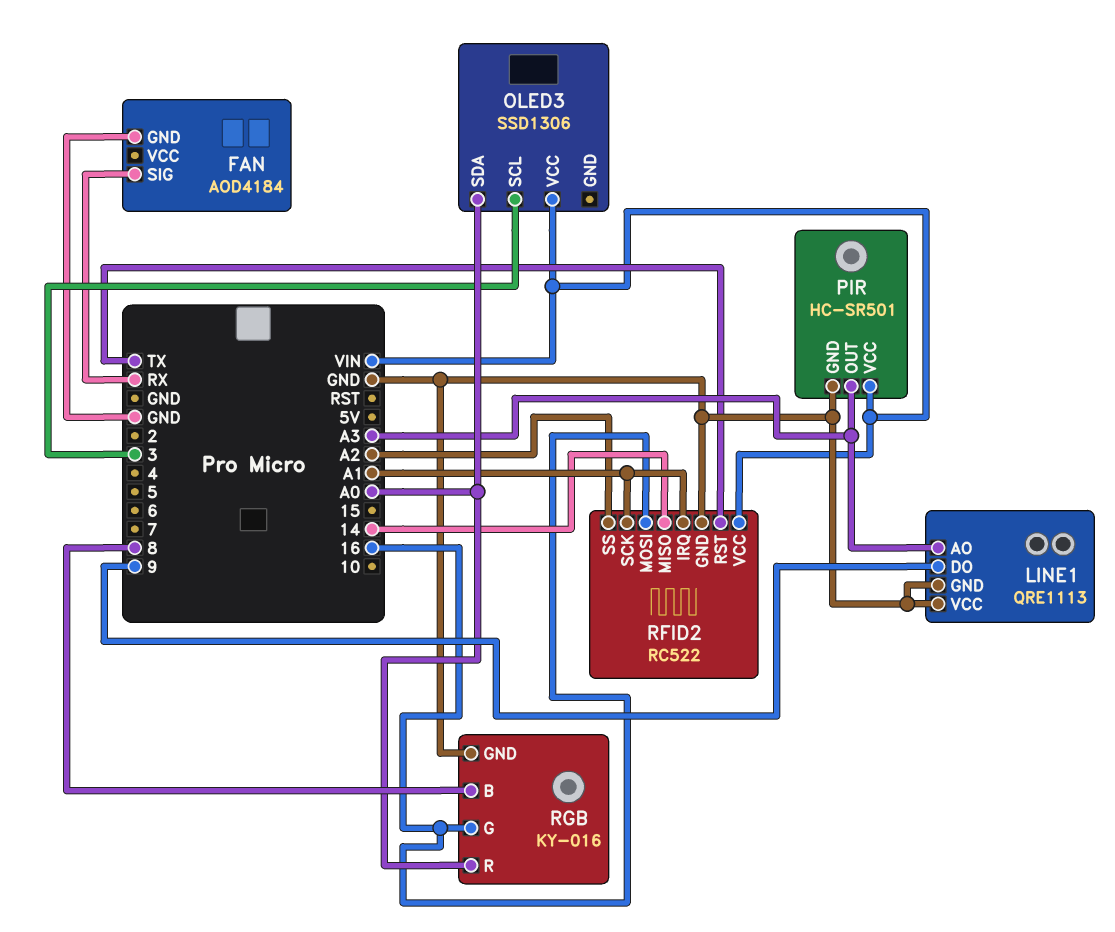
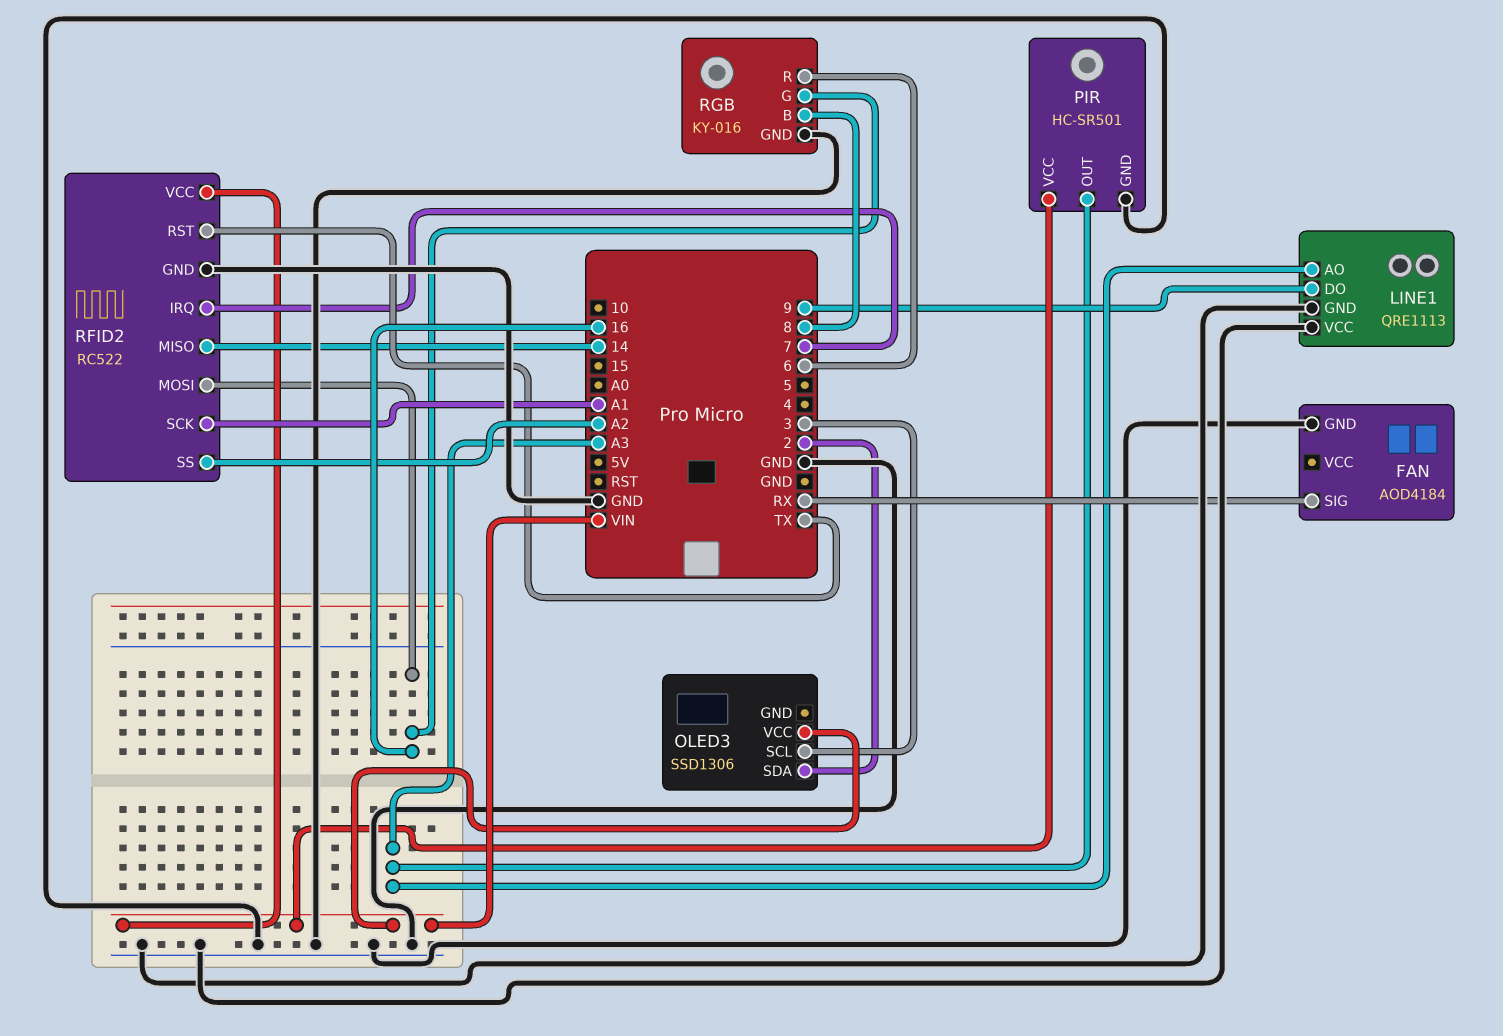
OLED3 pin SDA: A0 -> 2
RFID2 pin IRQ: A1 -> 7
RGB pin R: A0 -> 6

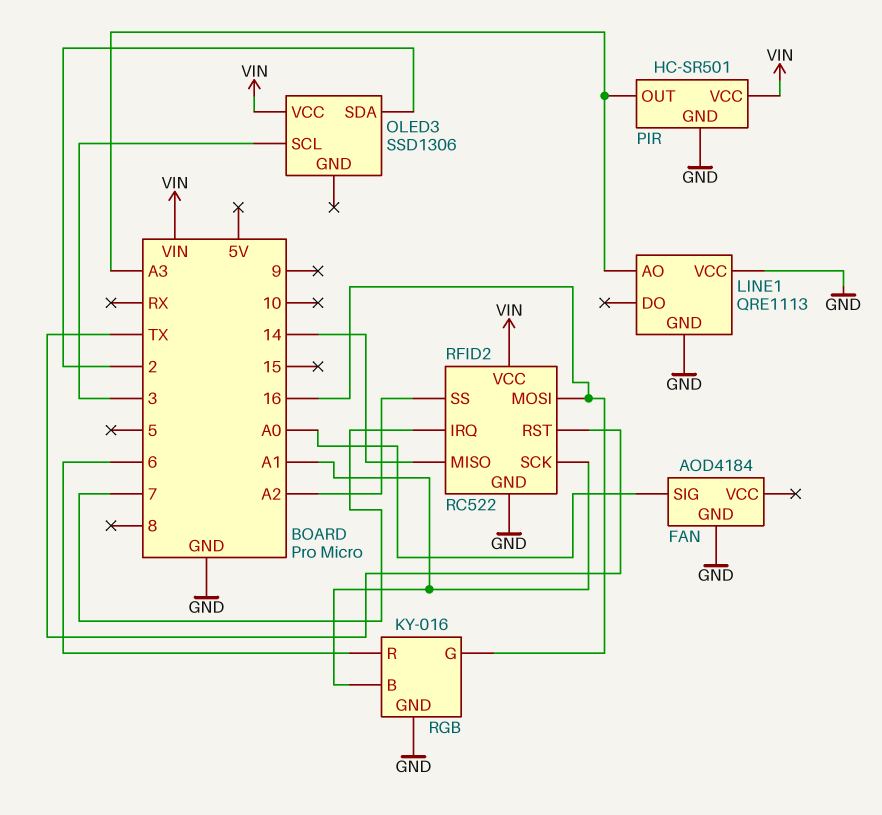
FAN pin SIG: RX -> A0
LINE1 pin DO: 9 -> none
RGB pin B: 8 -> A1

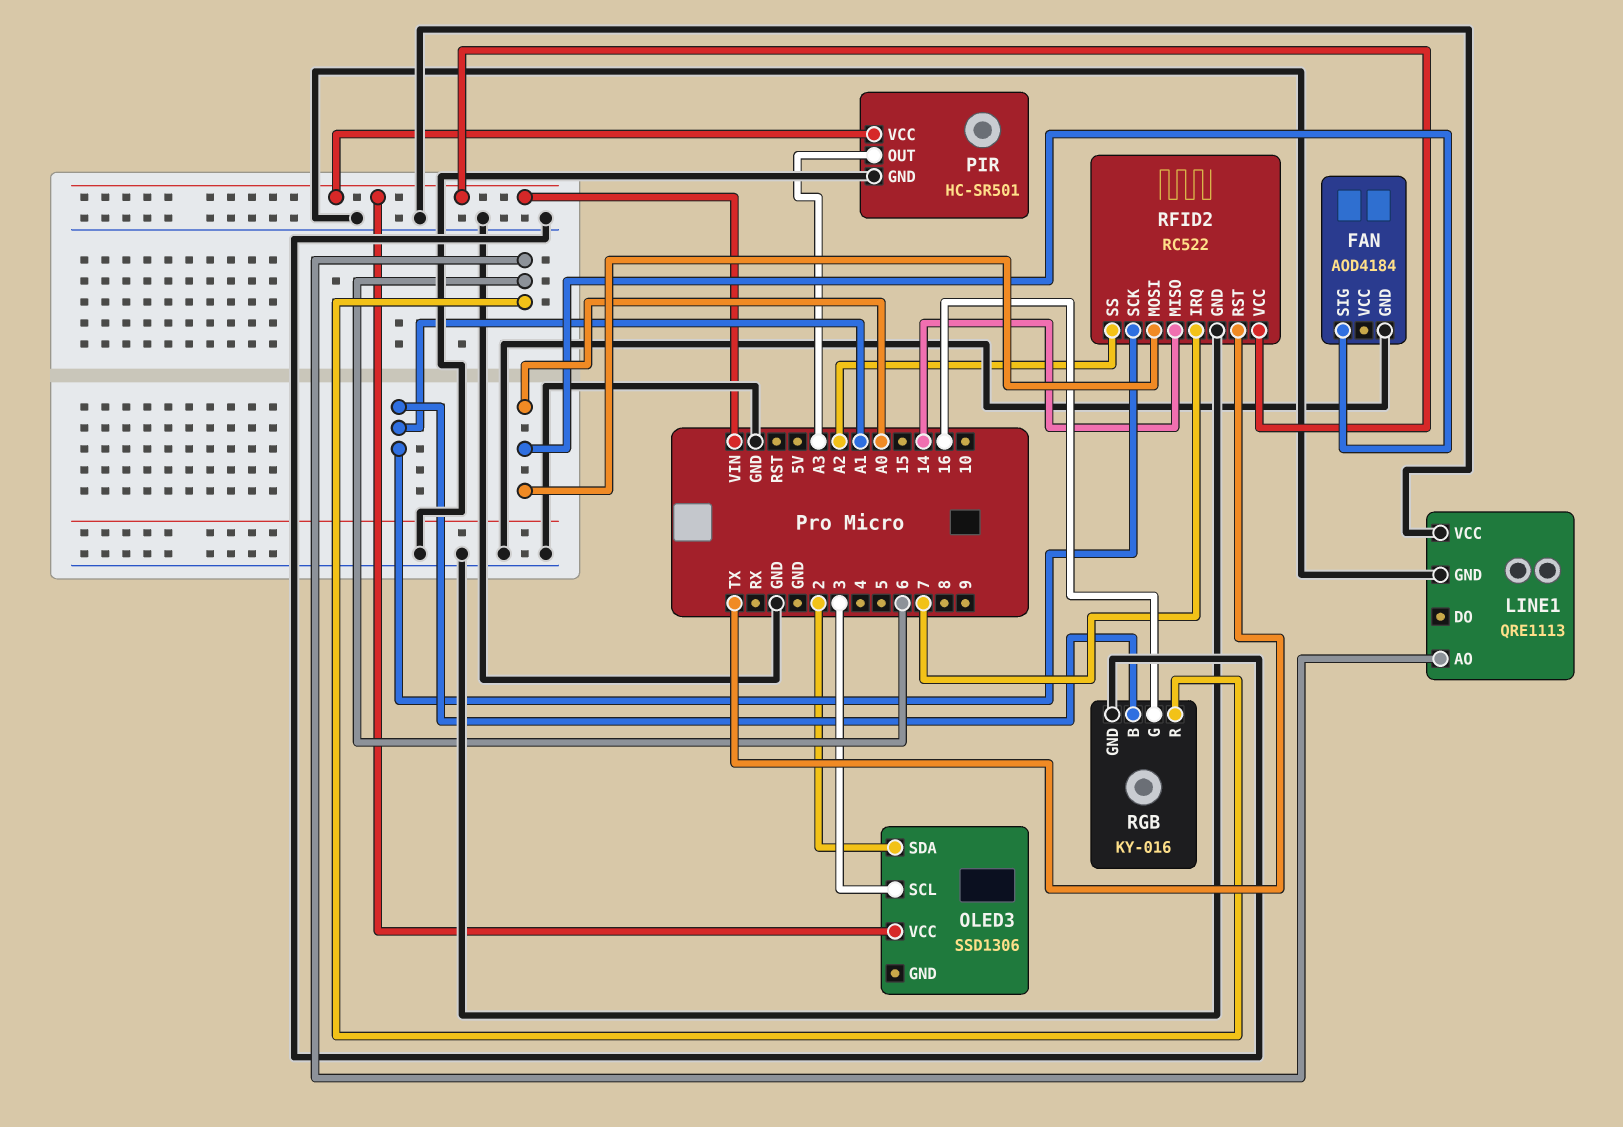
LINE1 pin AO: A3 -> 6
RFID2 pin MOSI: 16 -> A0

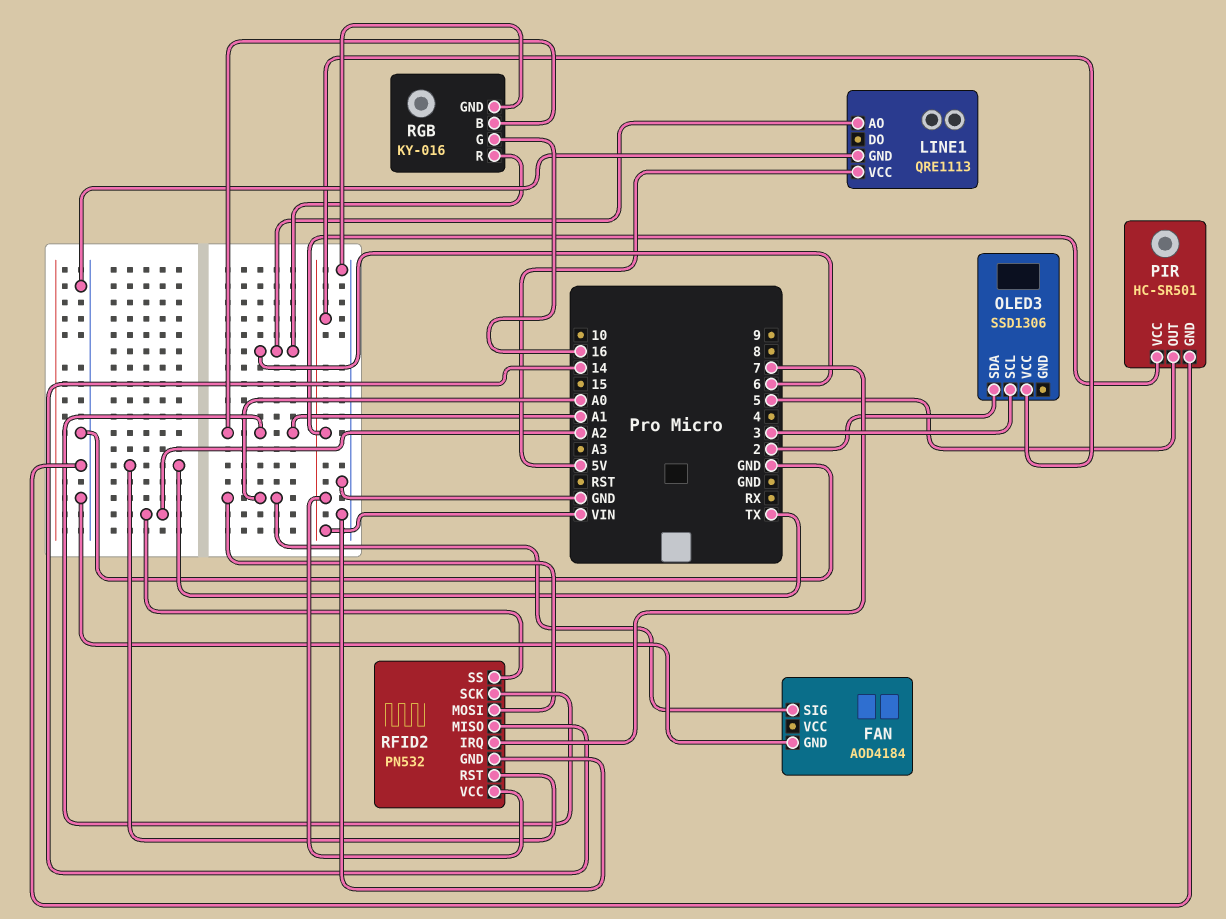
LINE1 pin VCC: GND -> 5V
PIR pin OUT: A3 -> 5
RFID2: RC522 -> PN532

